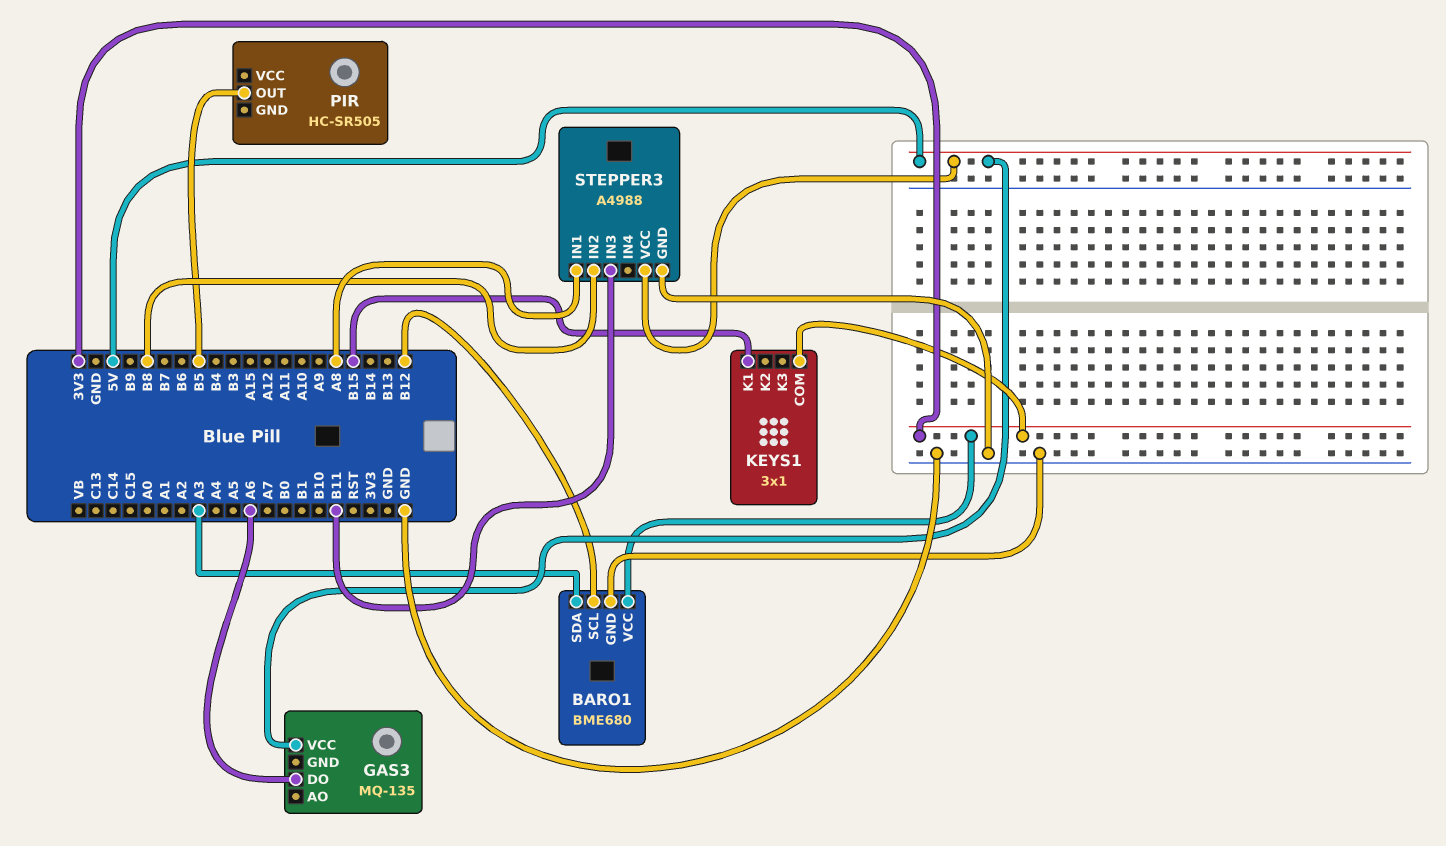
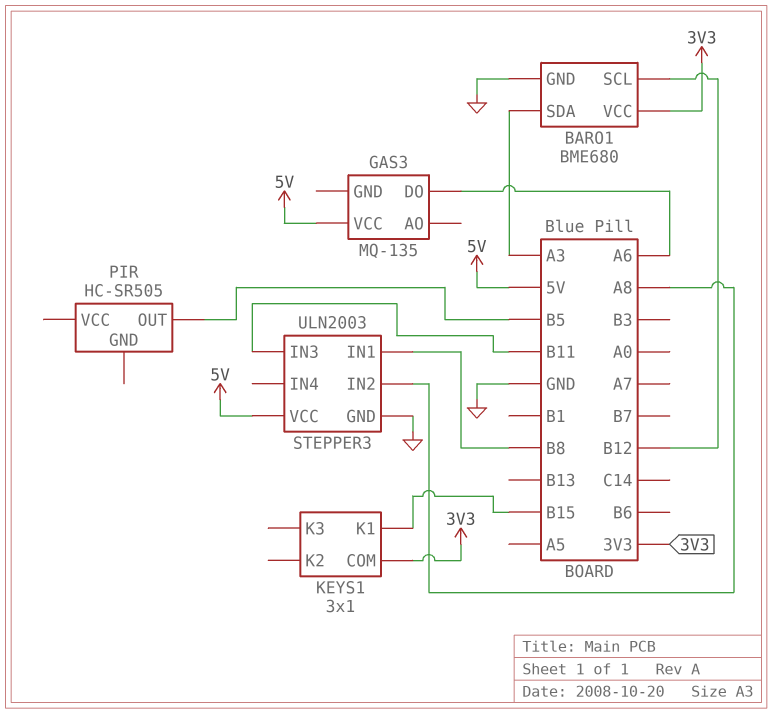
STEPPER3: A4988 -> ULN2003
STEPPER3 pin IN1: A8 -> B8
STEPPER3 pin IN2: B8 -> A8

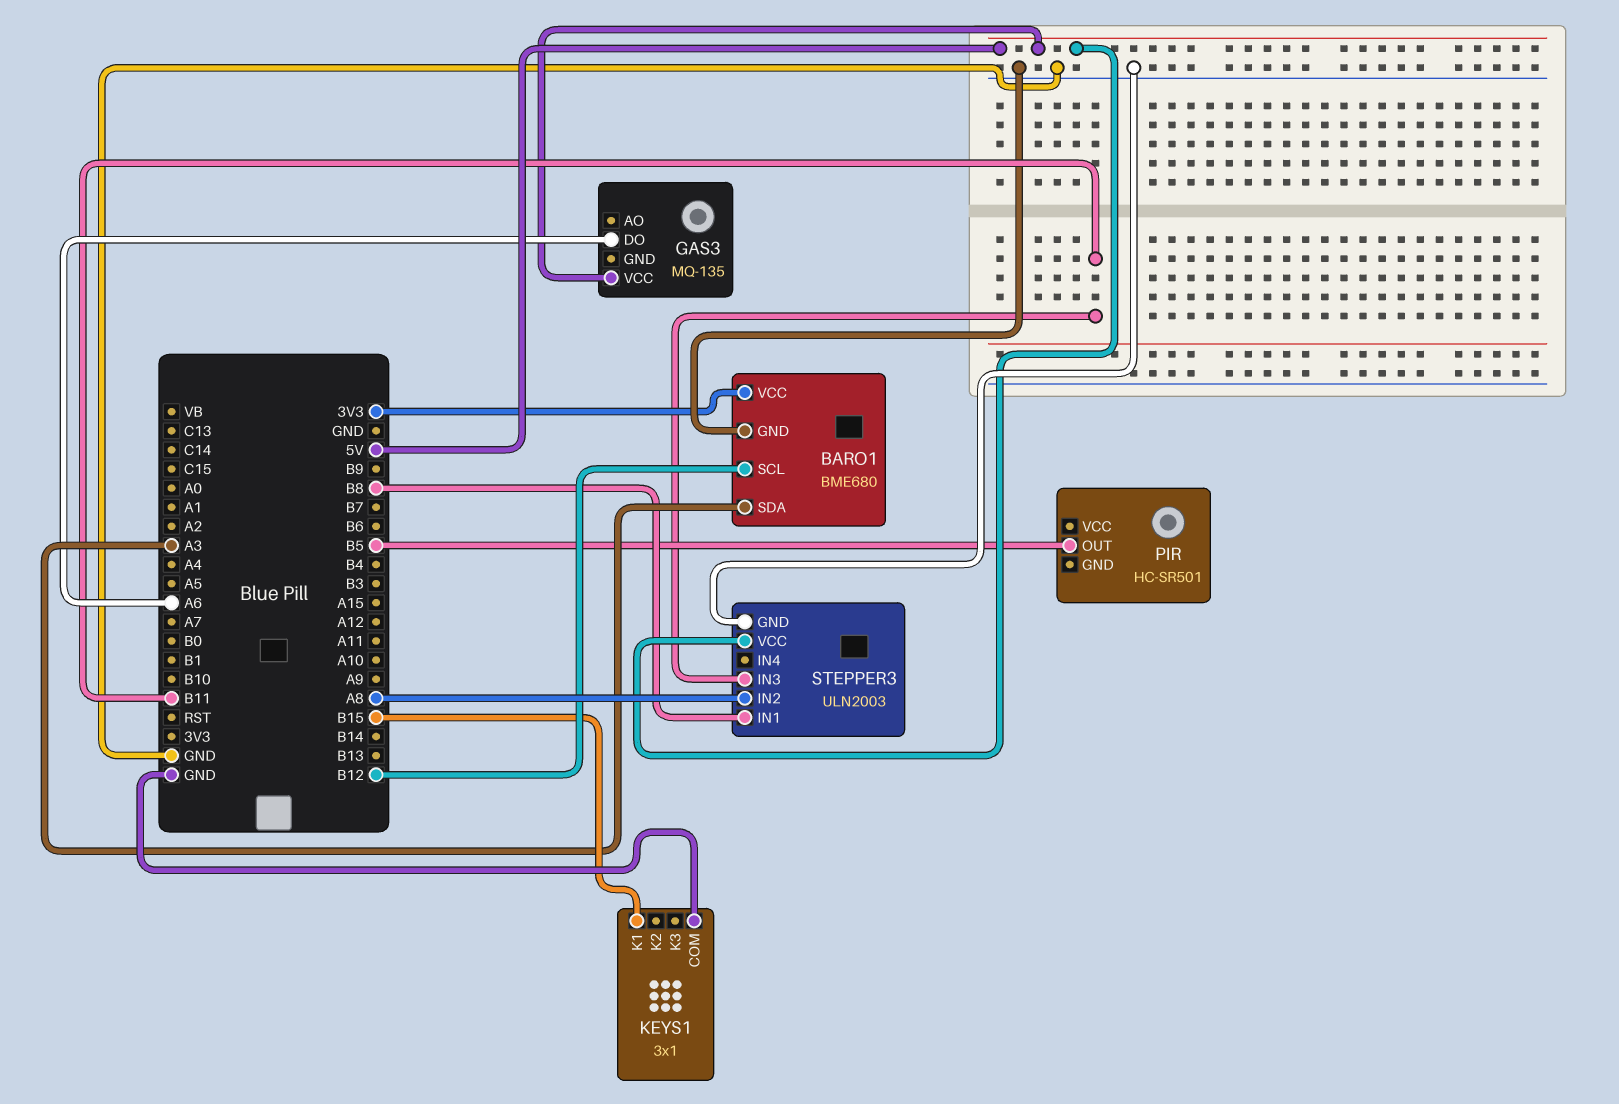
KEYS1 pin COM: 3V3 -> GND
PIR: HC-SR505 -> HC-SR501

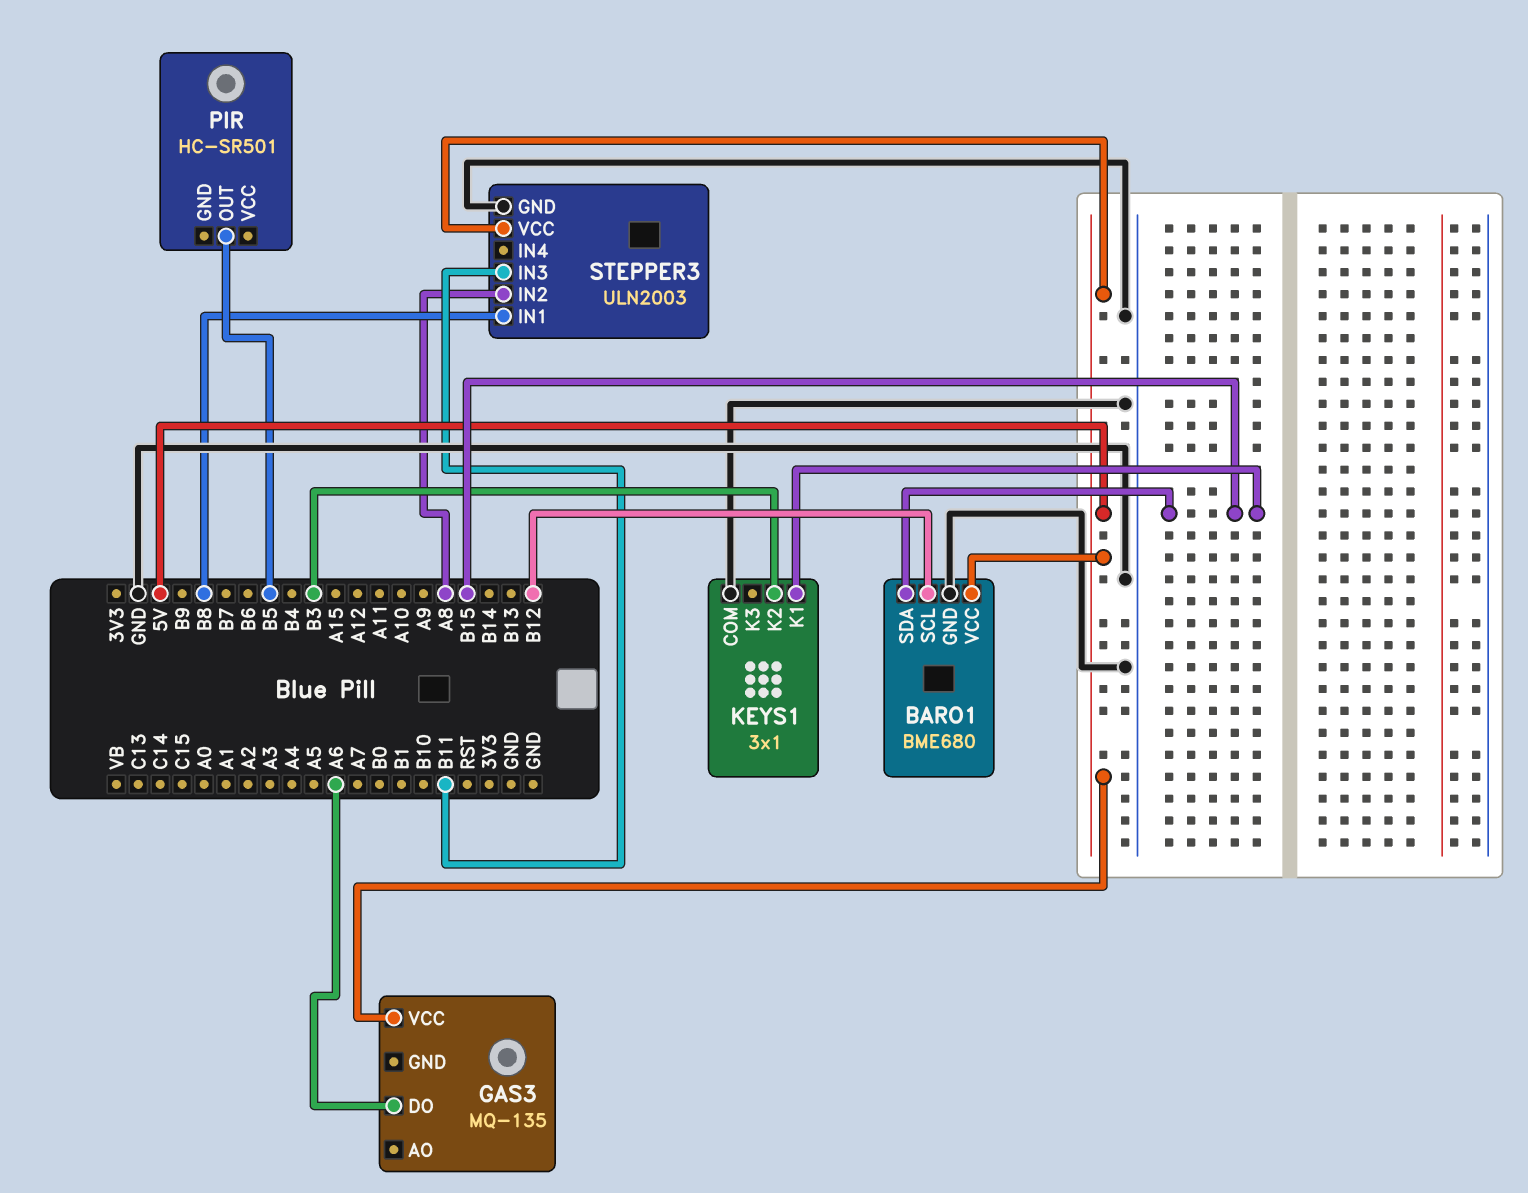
BARO1 pin SDA: A3 -> B15
BARO1 pin VCC: 3V3 -> 5V
KEYS1 pin K2: none -> B3

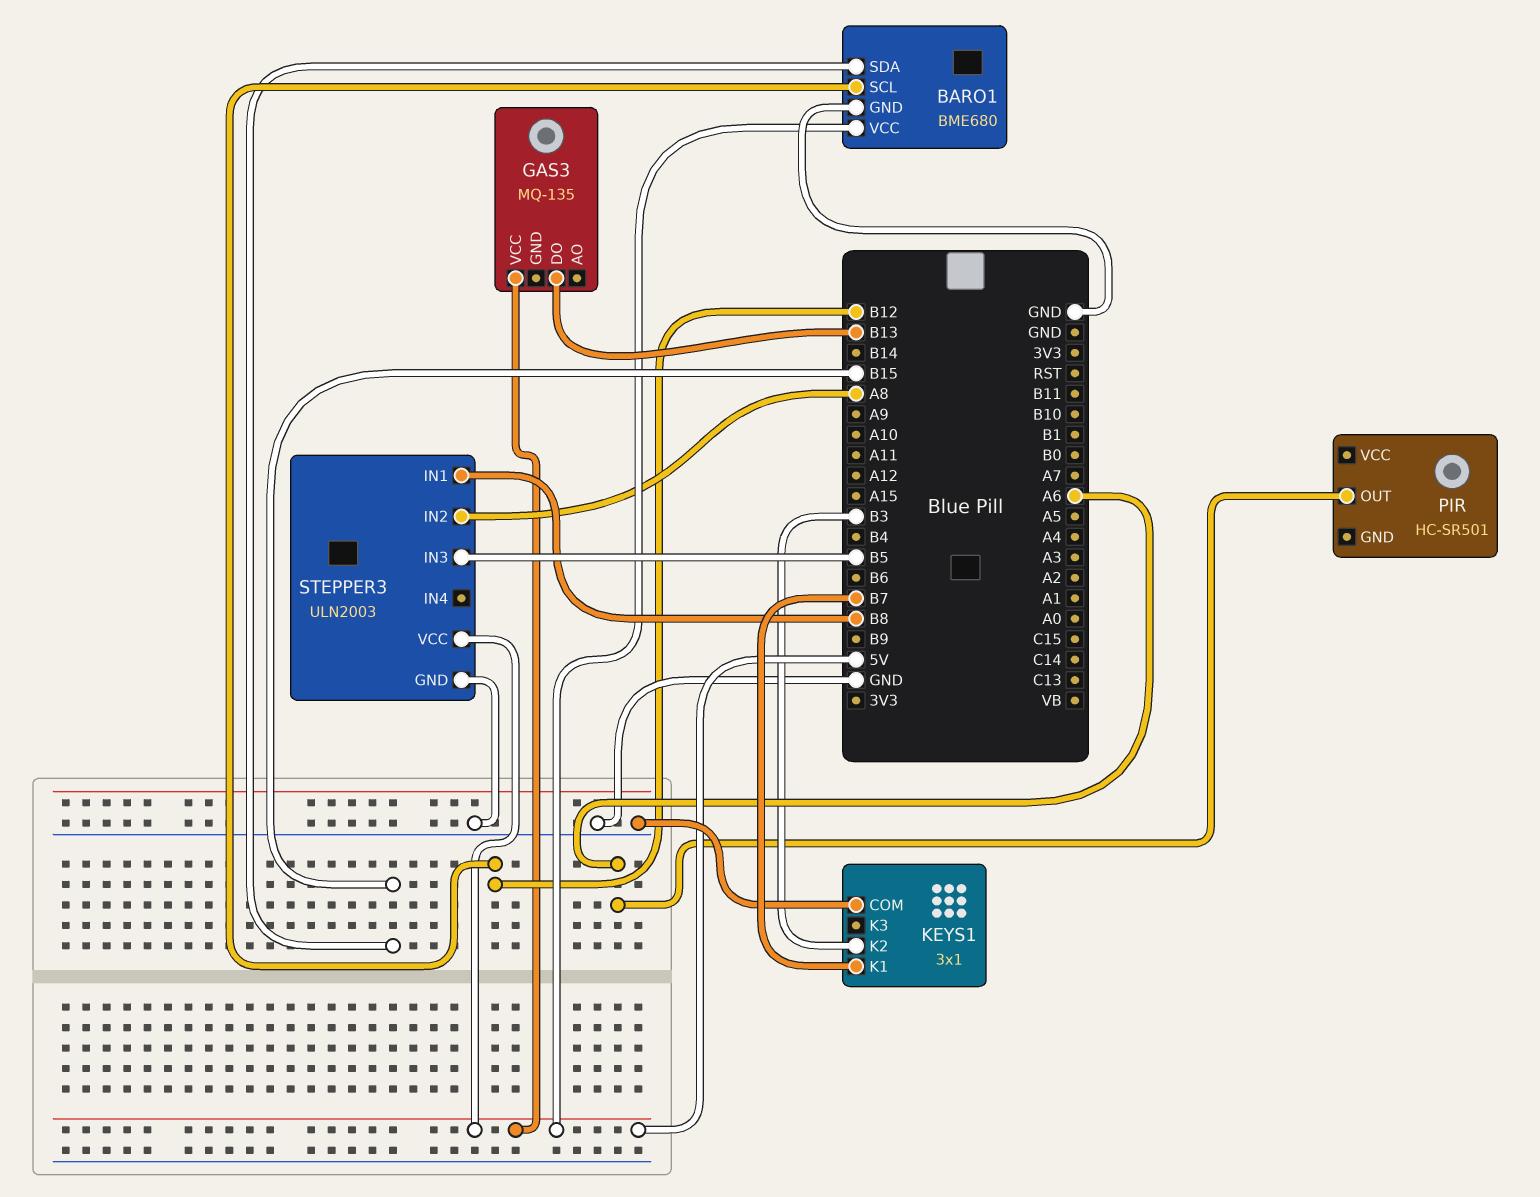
GAS3 pin DO: A6 -> B13
KEYS1 pin K1: B15 -> B7
PIR pin OUT: B5 -> A6
STEPPER3 pin IN3: B11 -> B5

